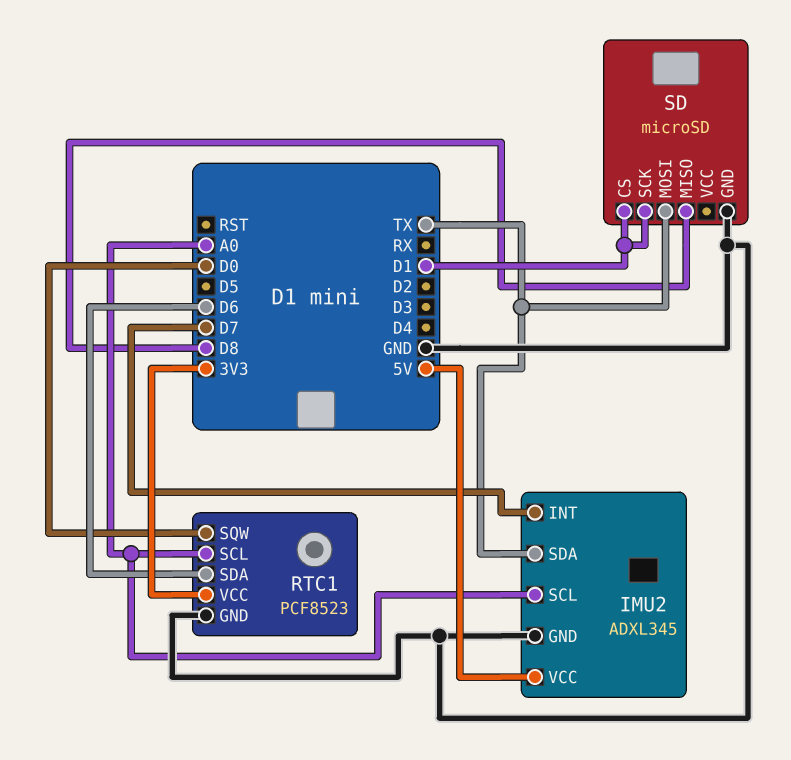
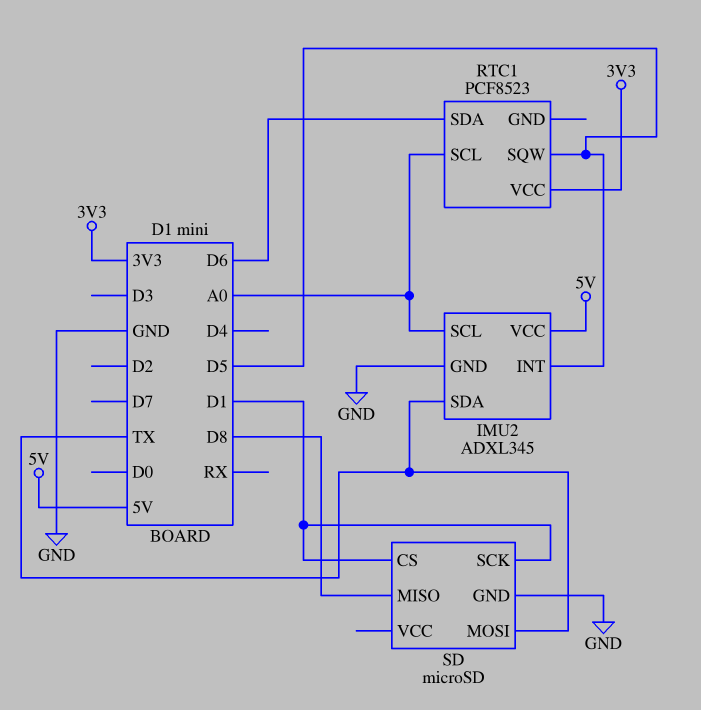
IMU2 pin INT: D7 -> D5
RTC1 pin GND: GND -> none
RTC1 pin SQW: D0 -> D5

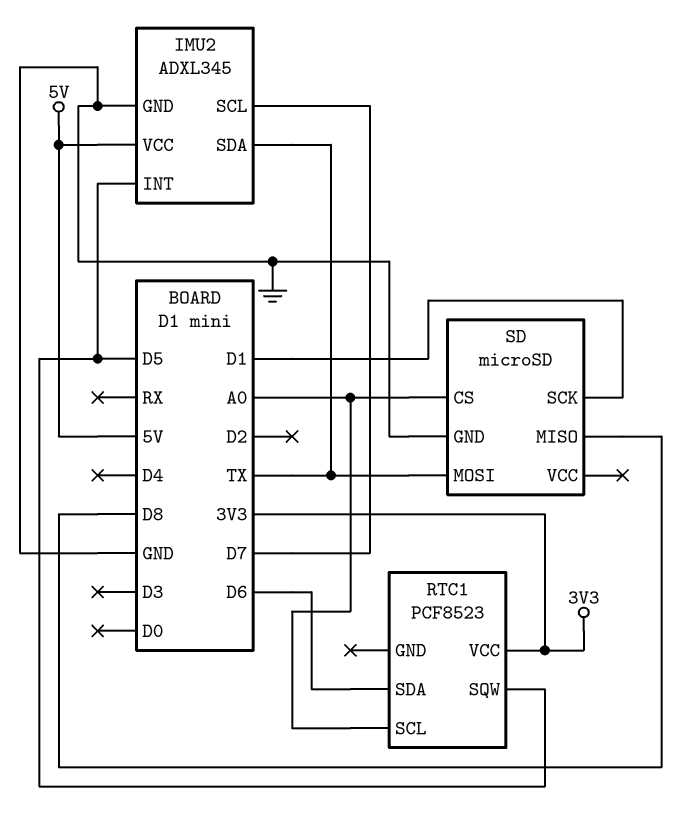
IMU2 pin SCL: A0 -> D7
SD pin CS: D1 -> A0

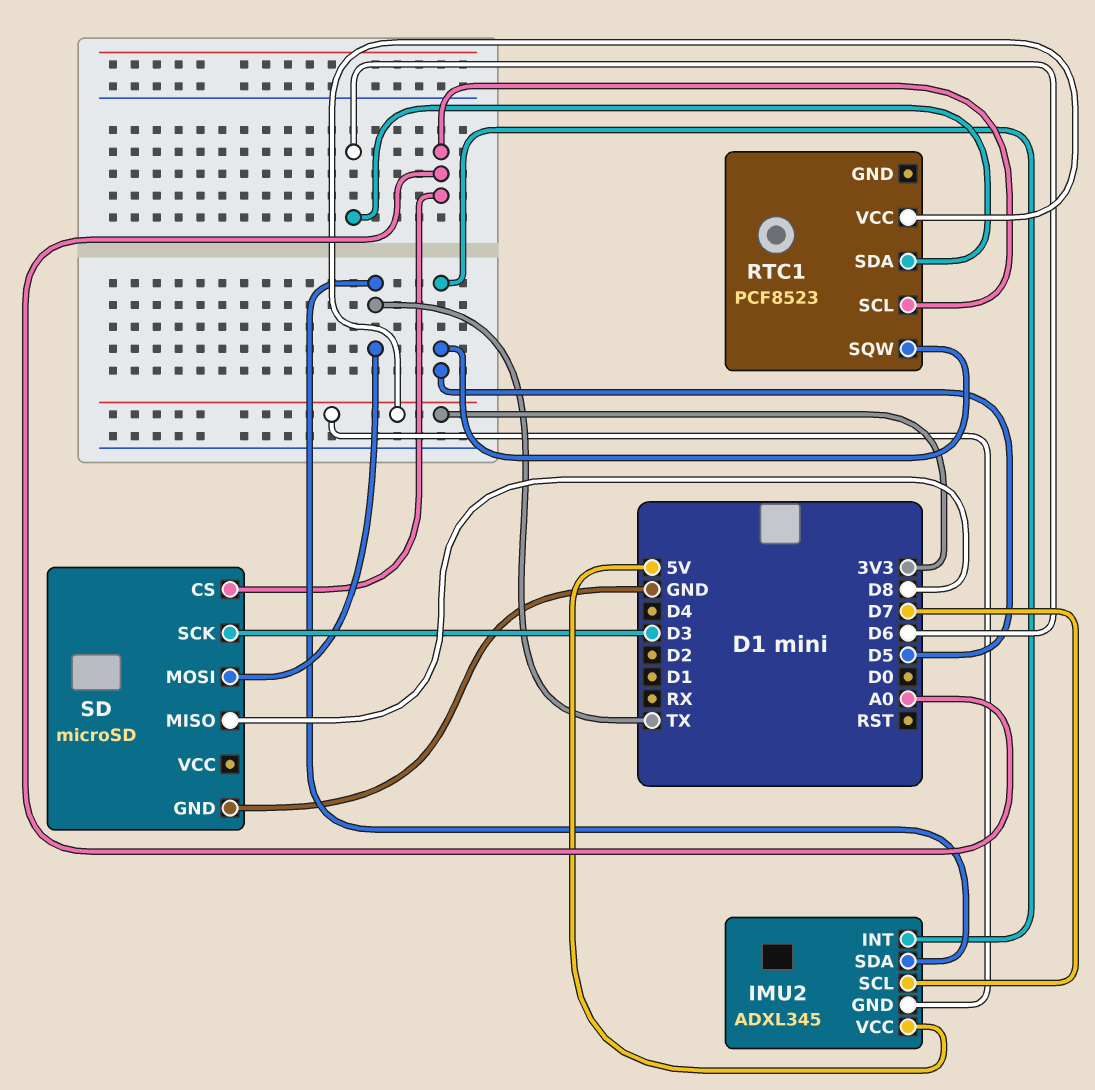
IMU2 pin GND: GND -> 3V3
SD pin SCK: D1 -> D3

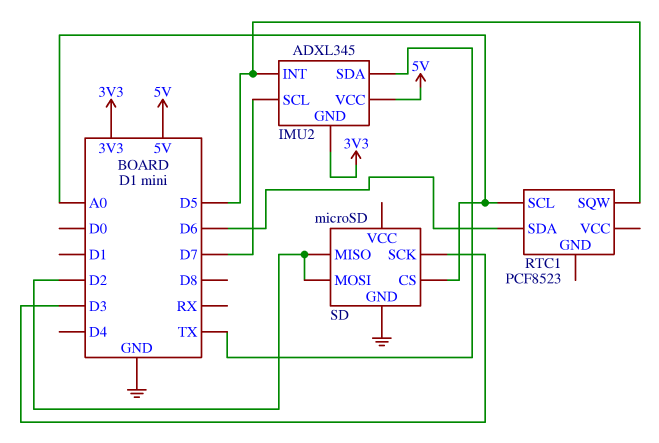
RTC1 pin VCC: 3V3 -> none
SD pin MISO: D8 -> D2
SD pin MOSI: TX -> D2

